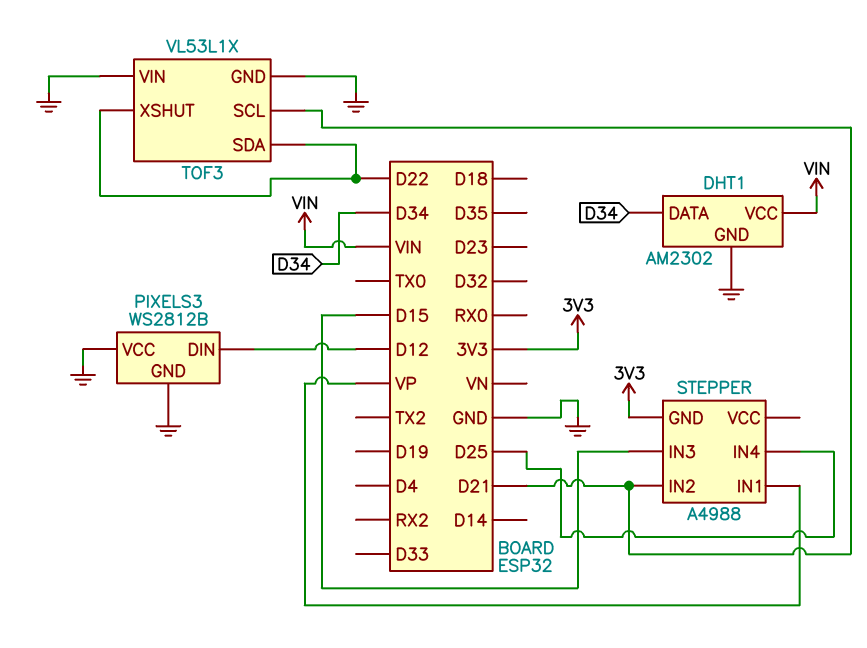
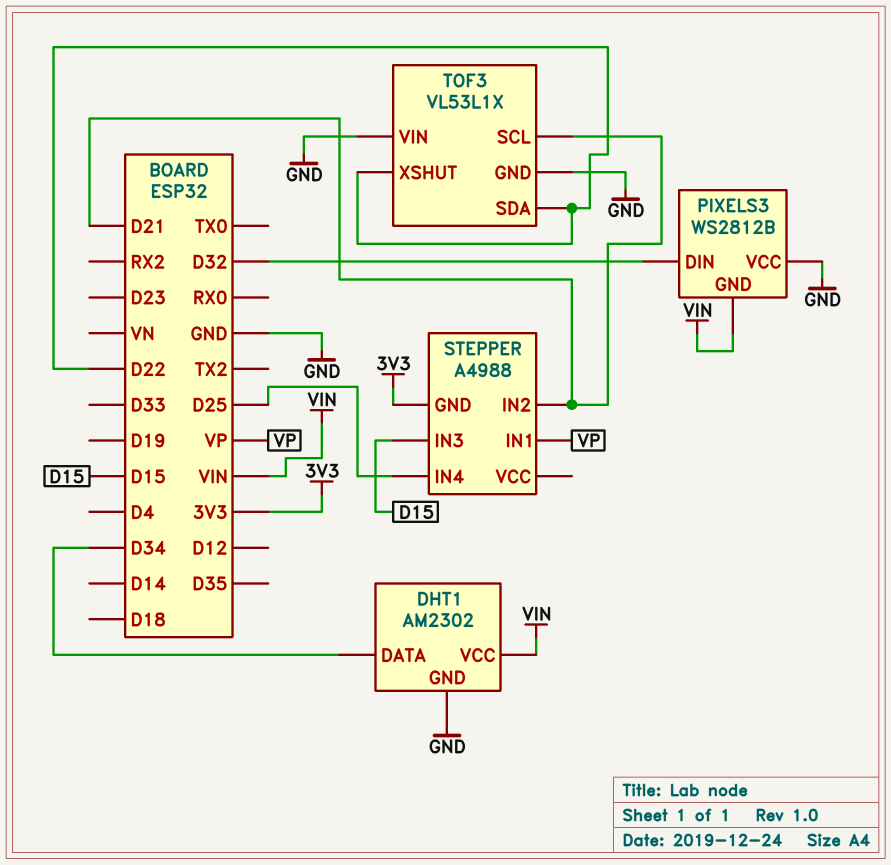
PIXELS3 pin DIN: D12 -> D32
PIXELS3 pin GND: GND -> VIN

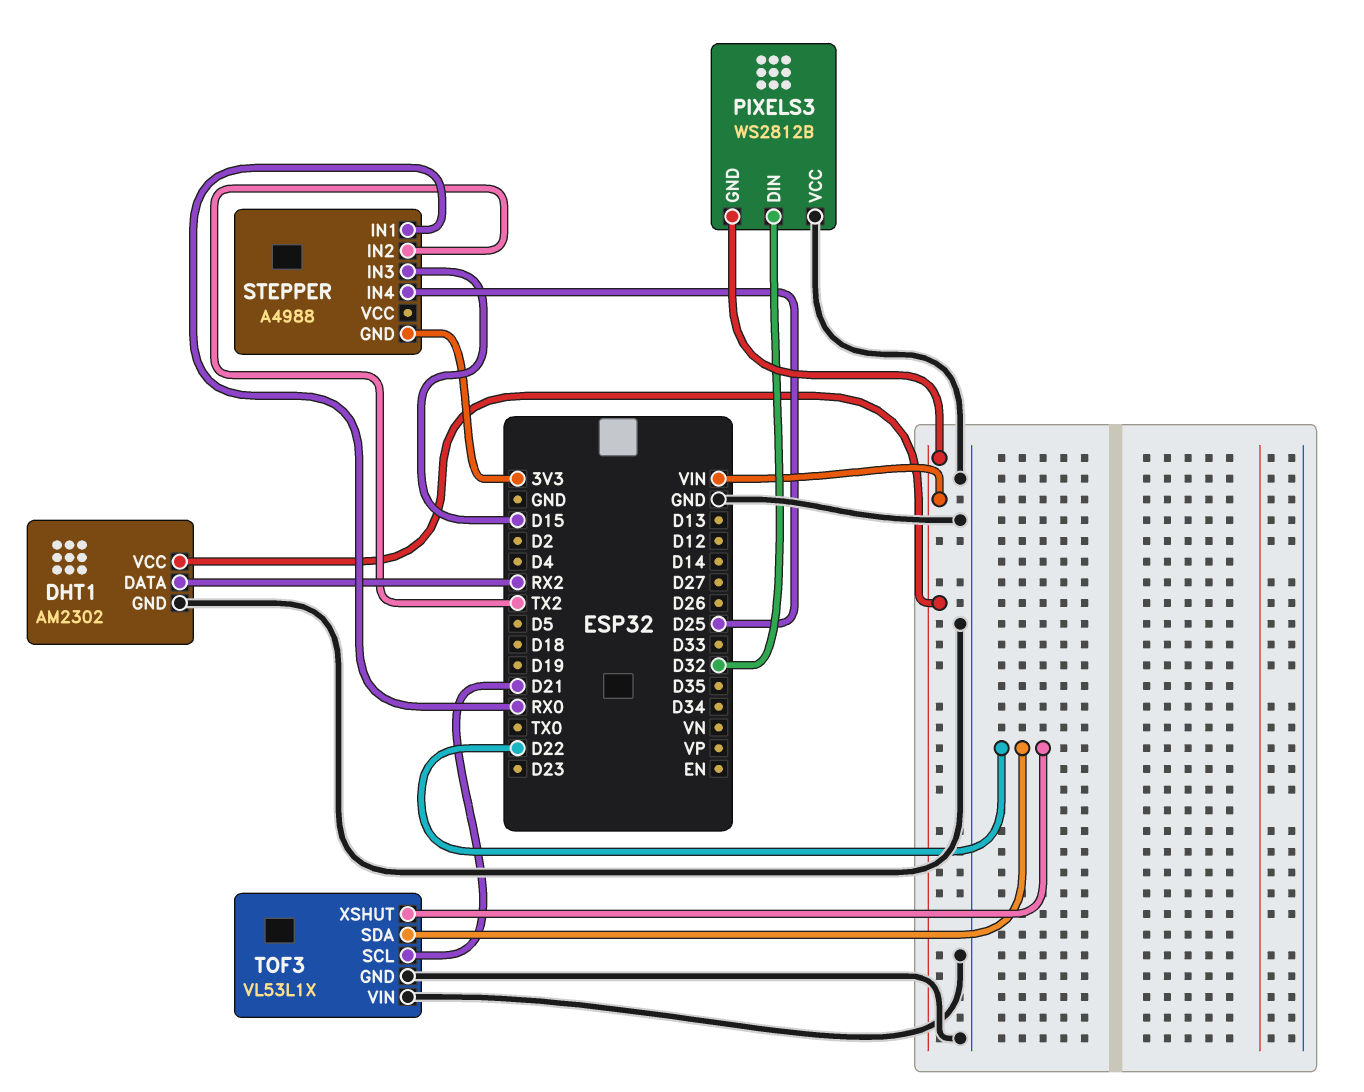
DHT1 pin DATA: D34 -> RX2
STEPPER pin IN1: VP -> RX0
STEPPER pin IN2: D21 -> TX2

